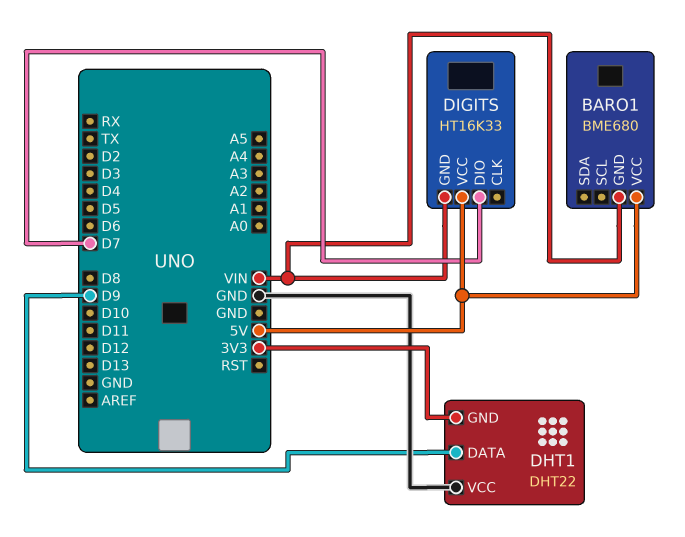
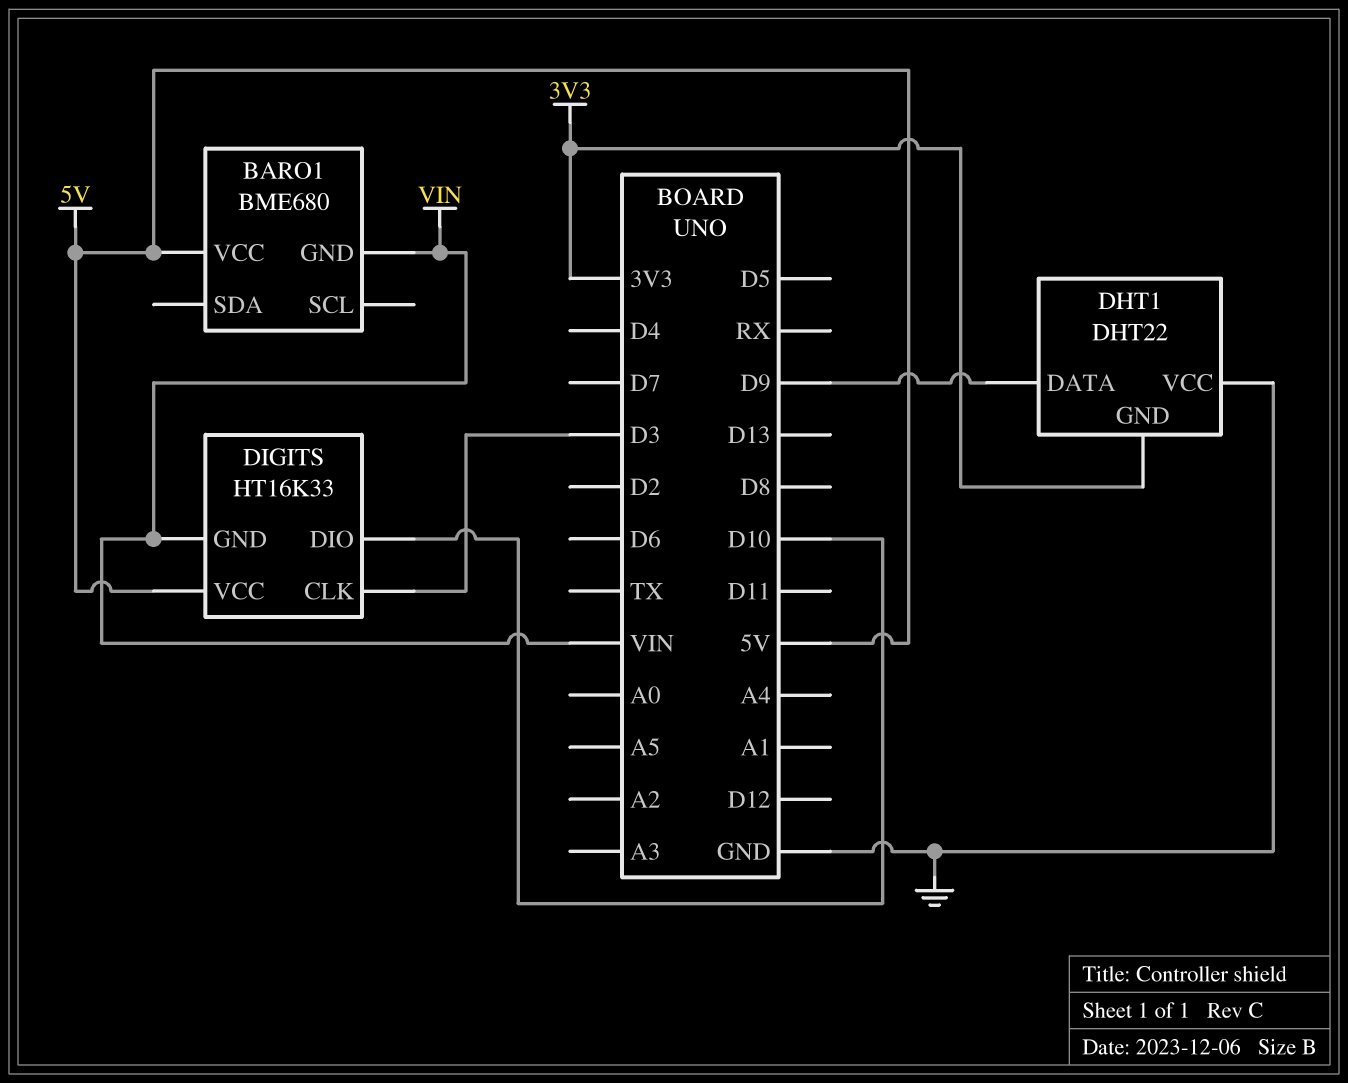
DIGITS pin CLK: none -> D3
DIGITS pin DIO: D7 -> D10

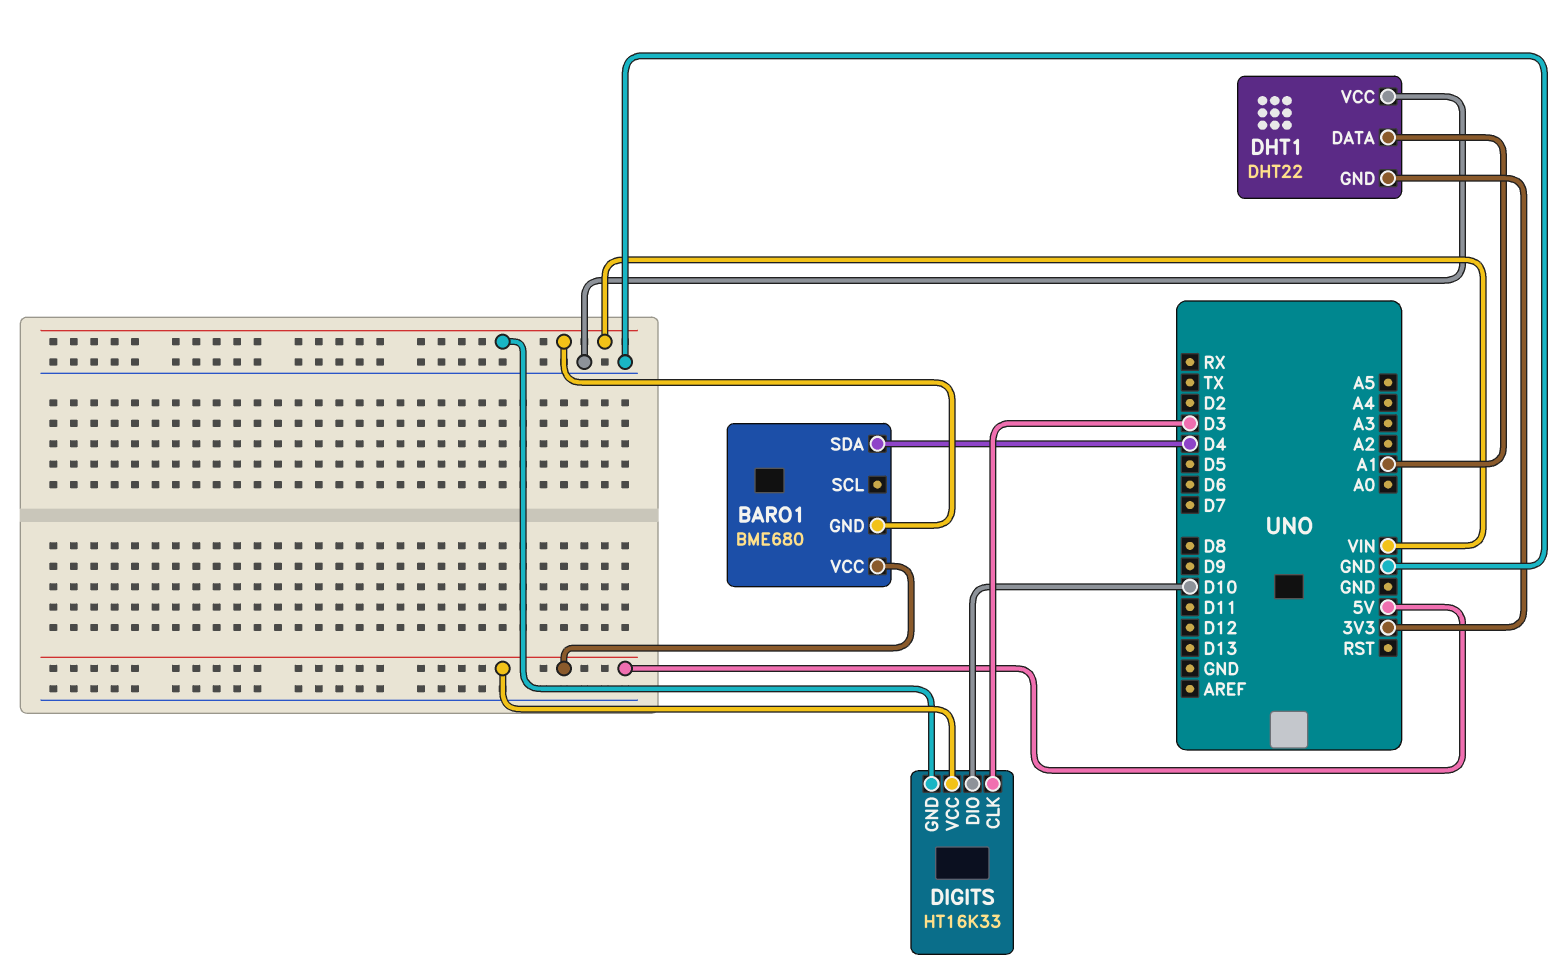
BARO1 pin SDA: none -> D4
DHT1 pin DATA: D9 -> A1

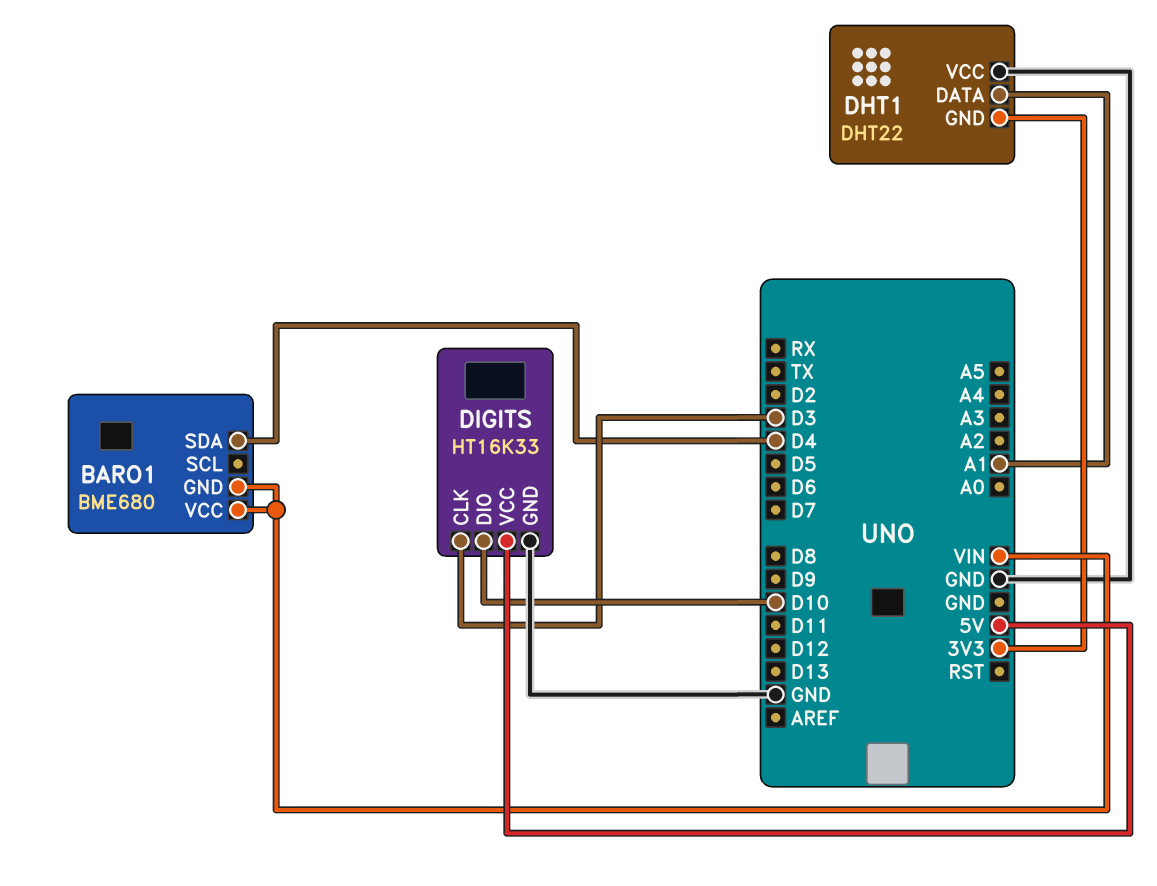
BARO1 pin VCC: 5V -> VIN
DIGITS pin GND: VIN -> GND

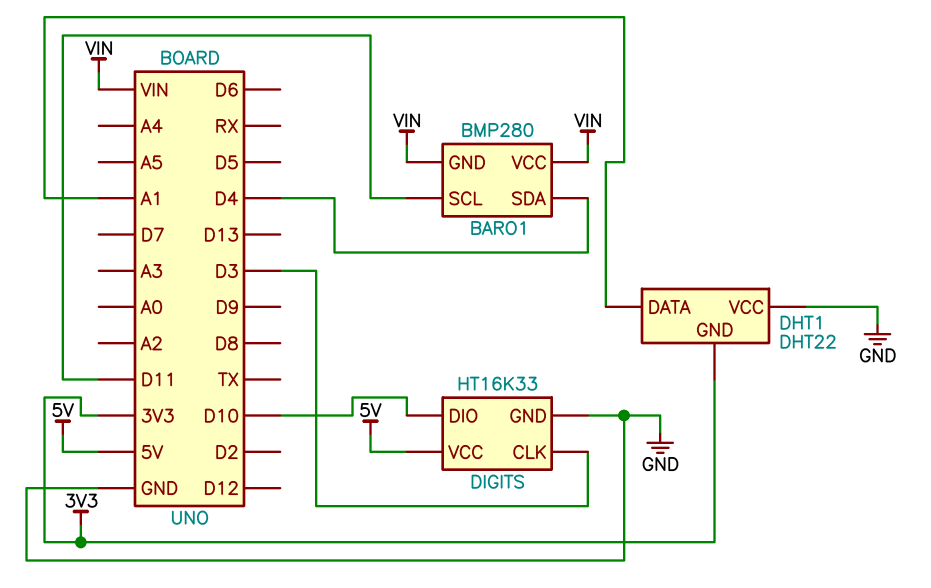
BARO1: BME680 -> BMP280
BARO1 pin SCL: none -> D11

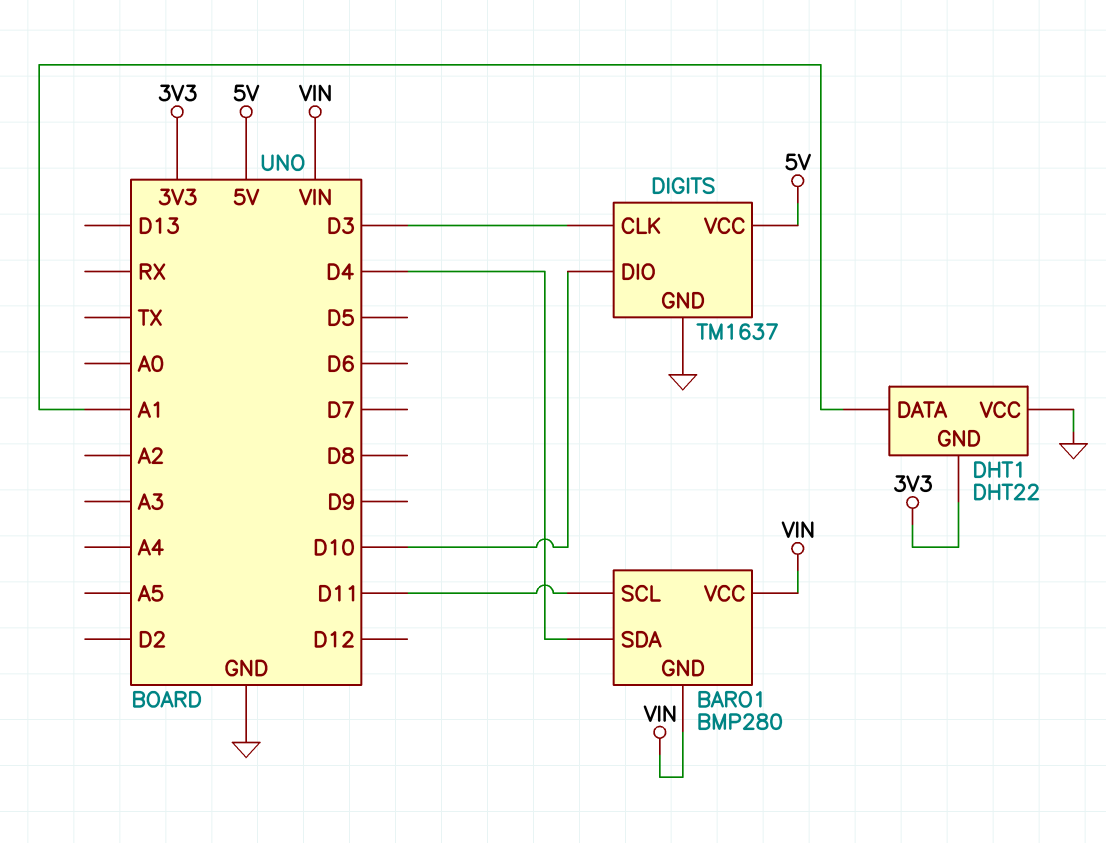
DIGITS: HT16K33 -> TM1637

